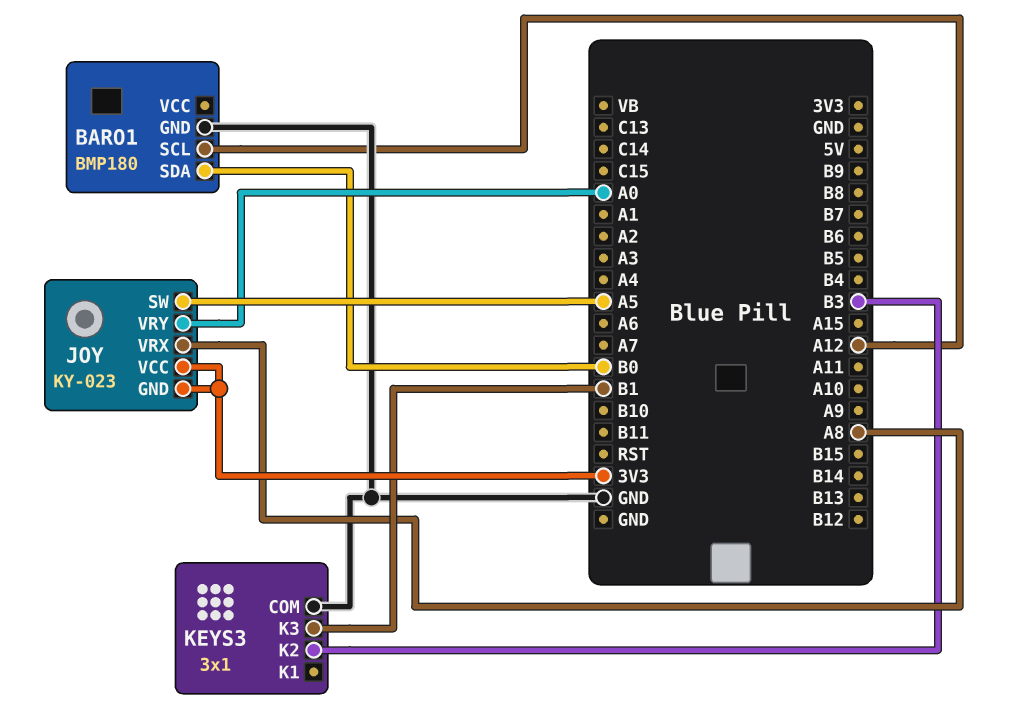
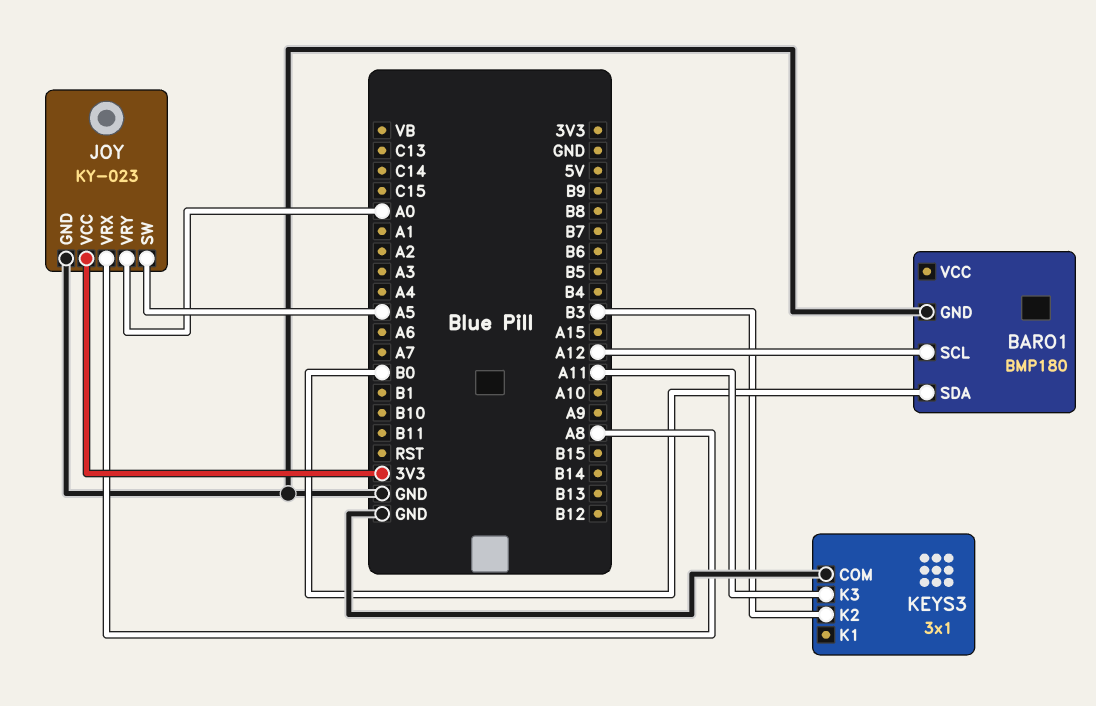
JOY pin GND: 3V3 -> GND
KEYS3 pin K3: B1 -> A11

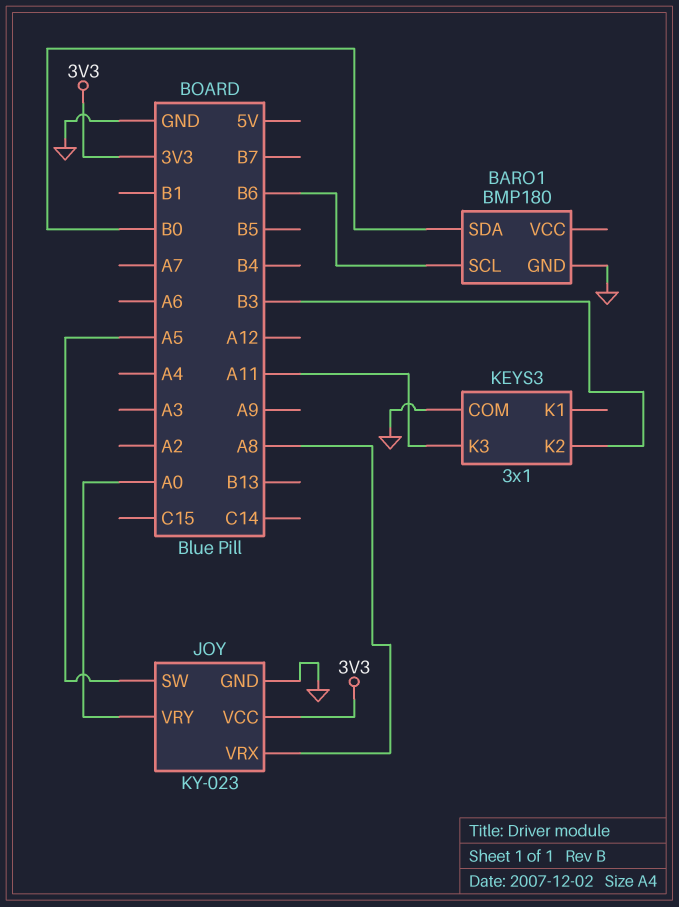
BARO1 pin SCL: A12 -> B6

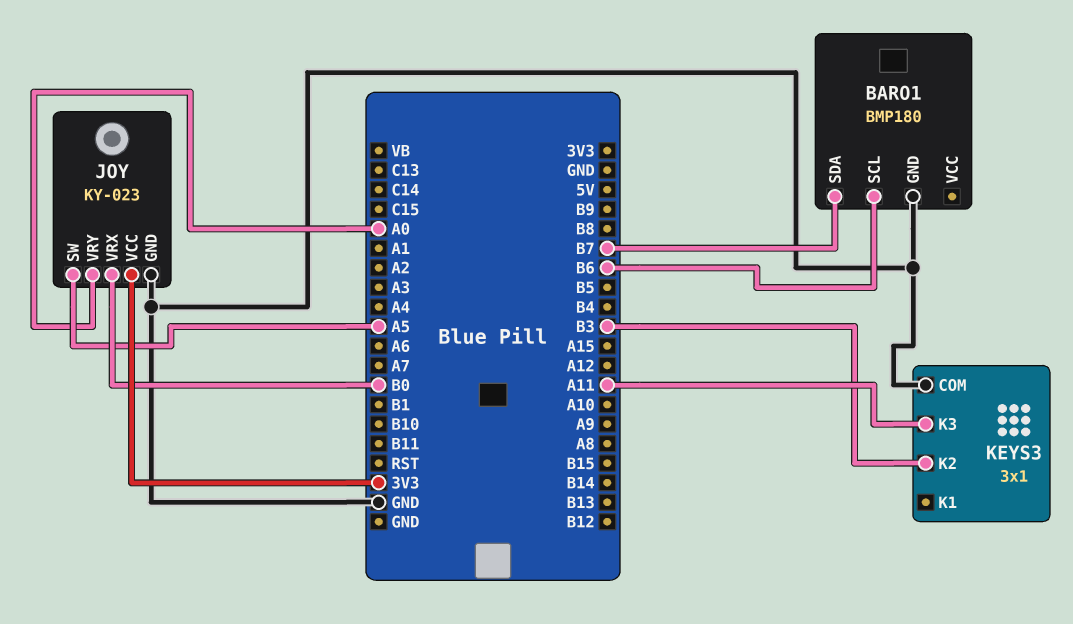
BARO1 pin SDA: B0 -> B7
JOY pin VRX: A8 -> B0

